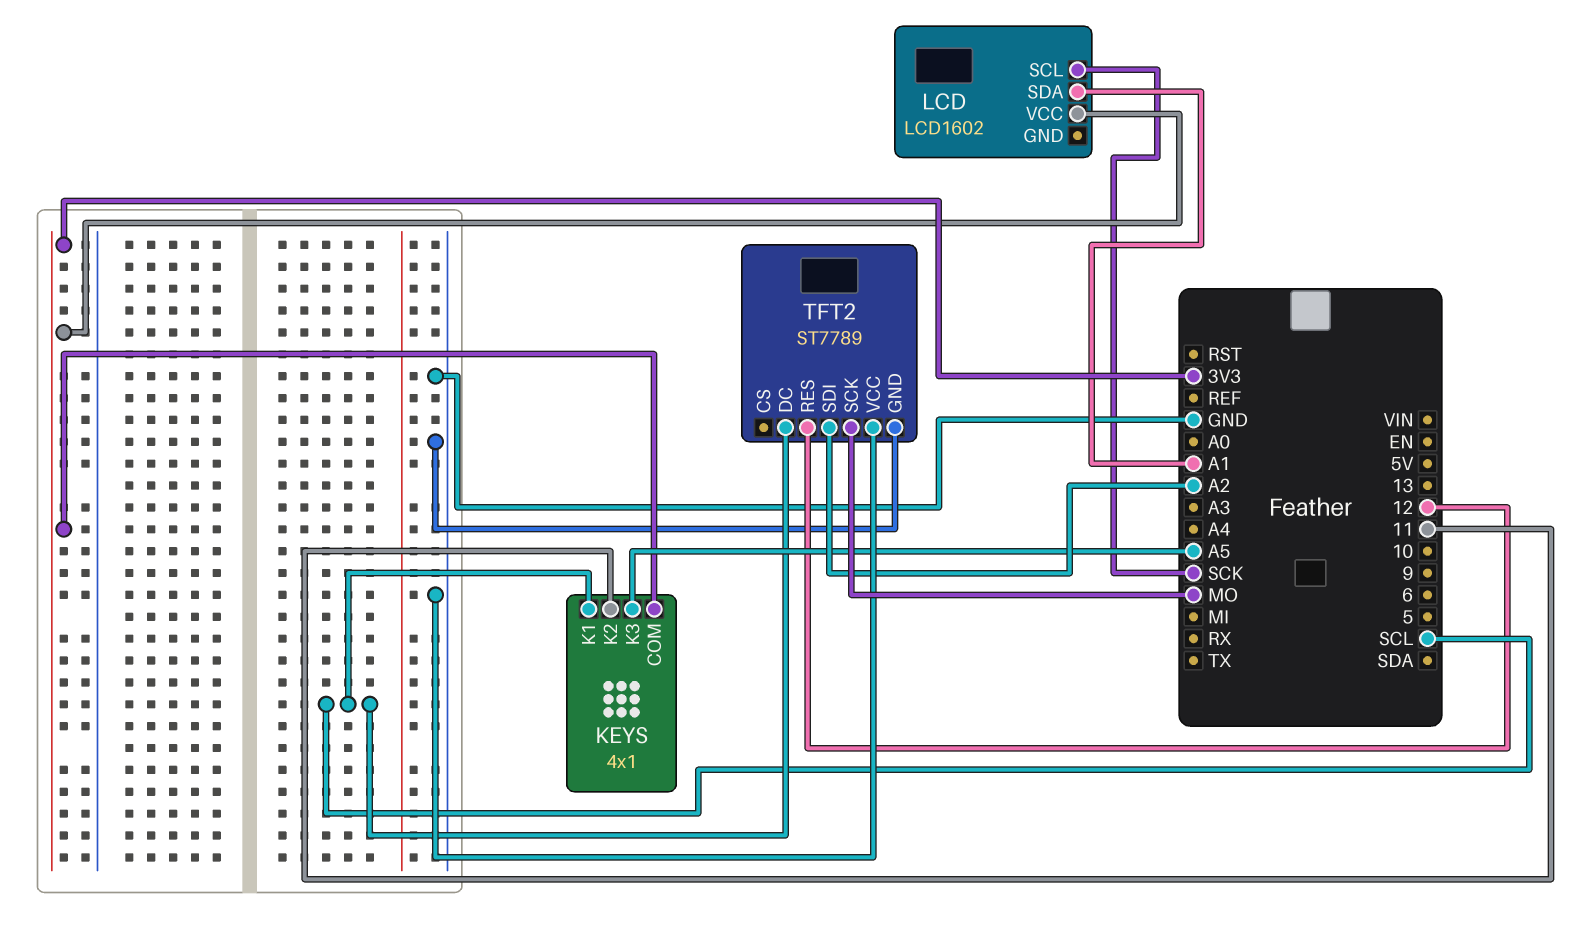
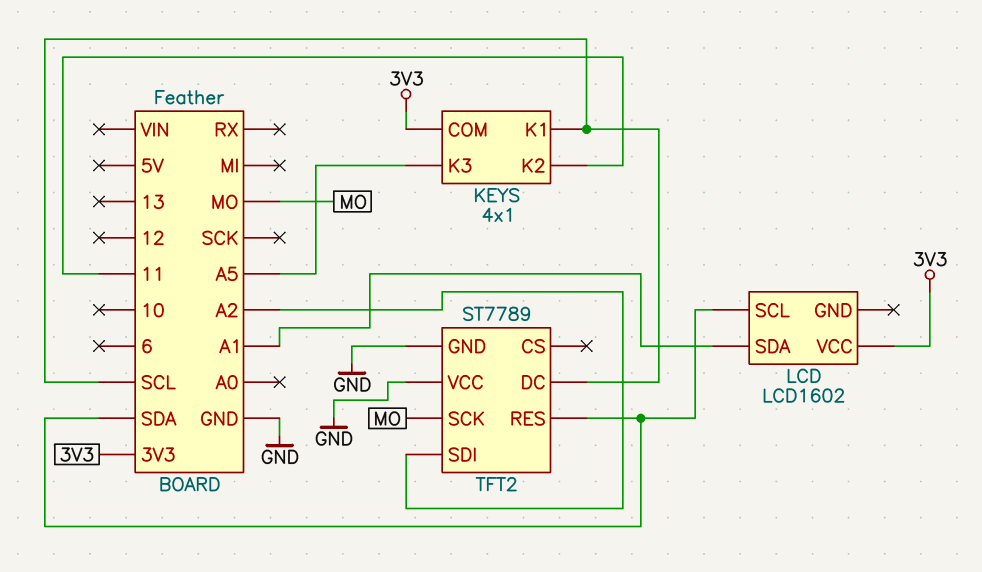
LCD pin SCL: SCK -> SDA
TFT2 pin RES: 12 -> SDA

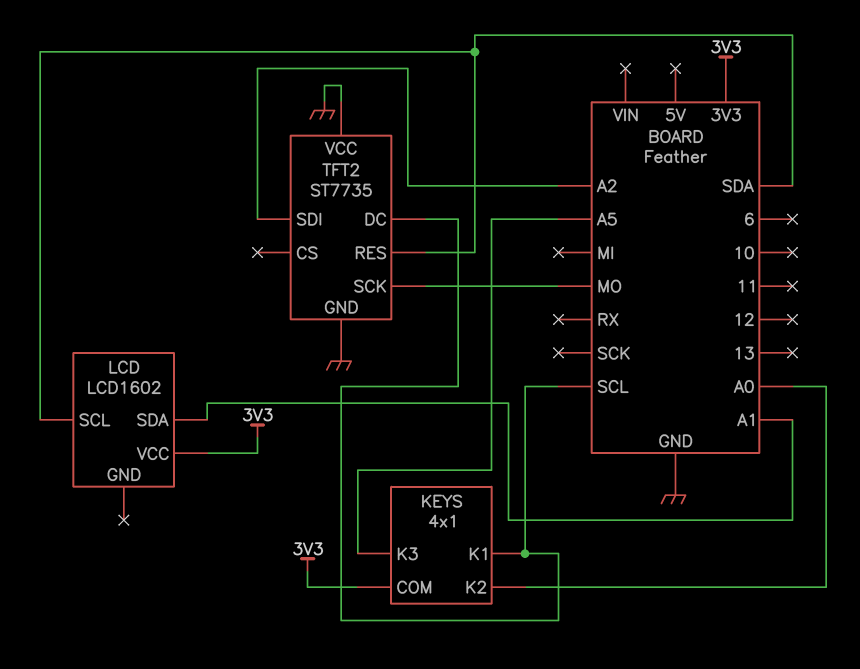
KEYS pin K2: 11 -> A0
TFT2: ST7789 -> ST7735

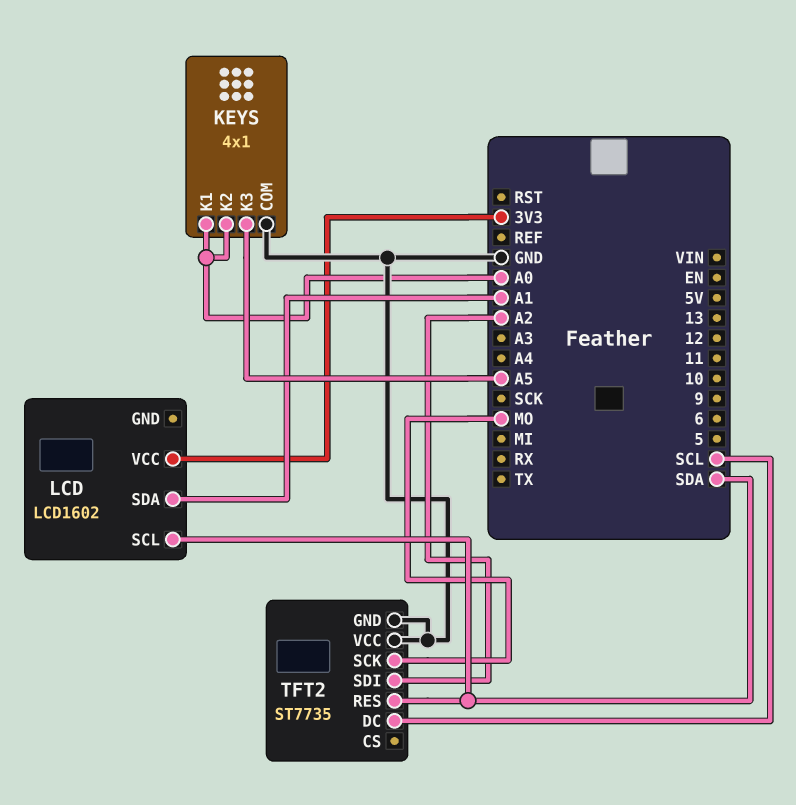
KEYS pin COM: 3V3 -> GND
KEYS pin K1: SCL -> A0

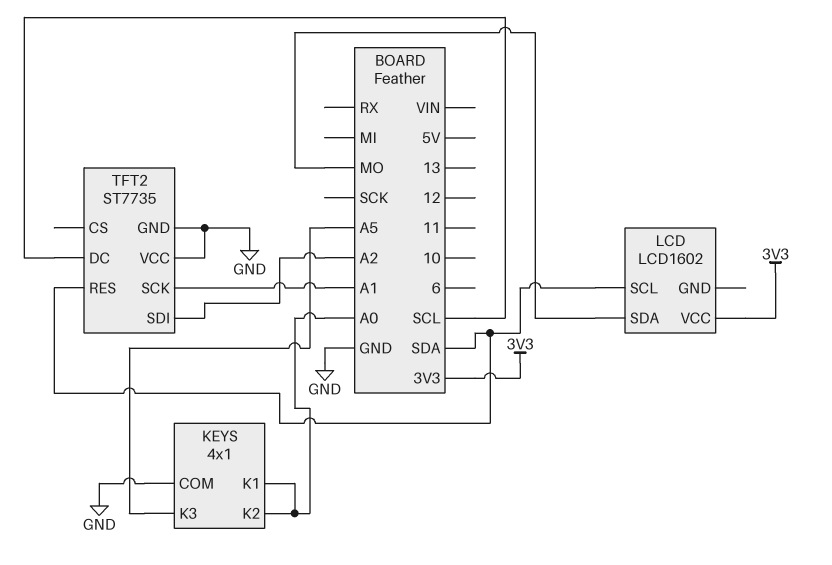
LCD pin SDA: A1 -> MO
TFT2 pin SCK: MO -> A1

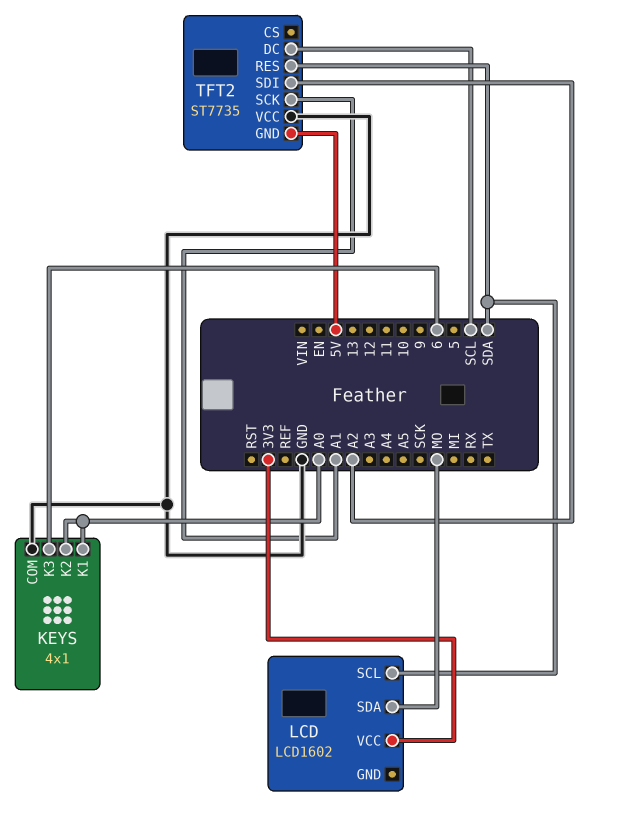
KEYS pin K3: A5 -> 6
TFT2 pin GND: GND -> 5V

